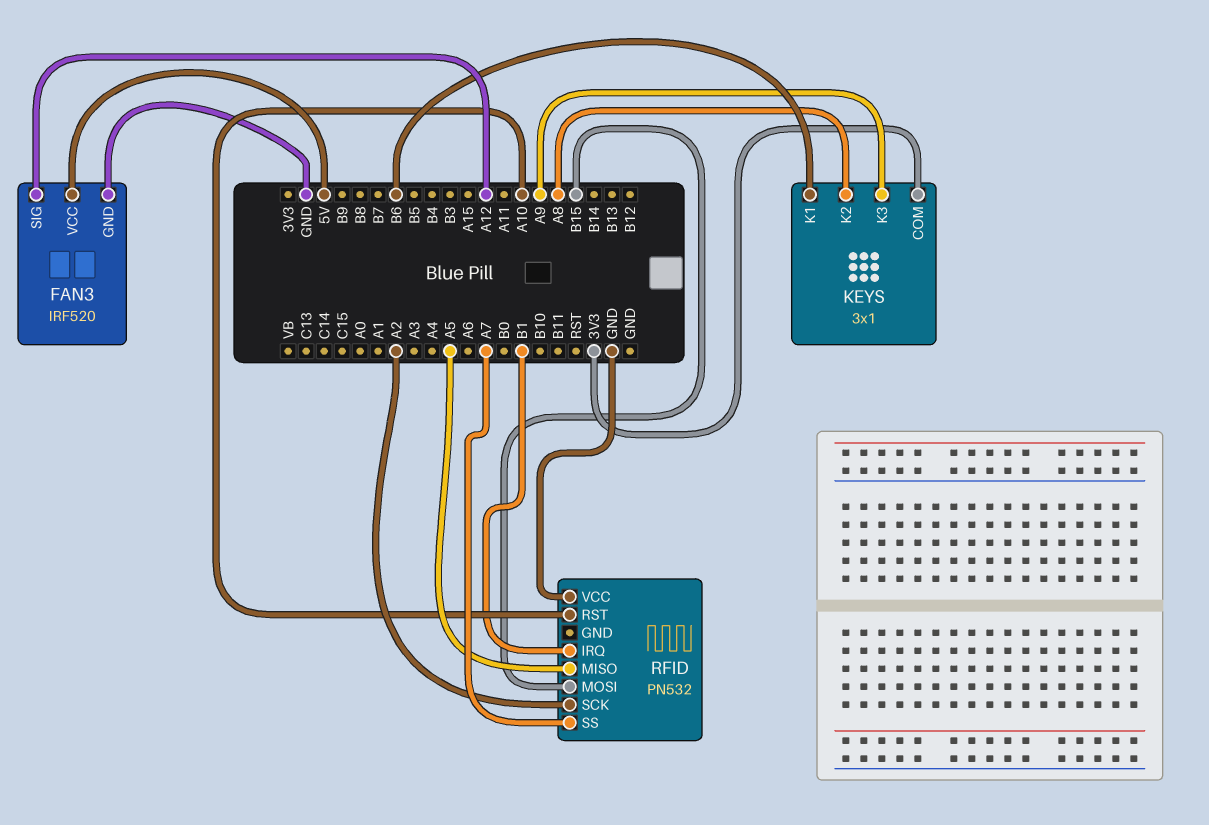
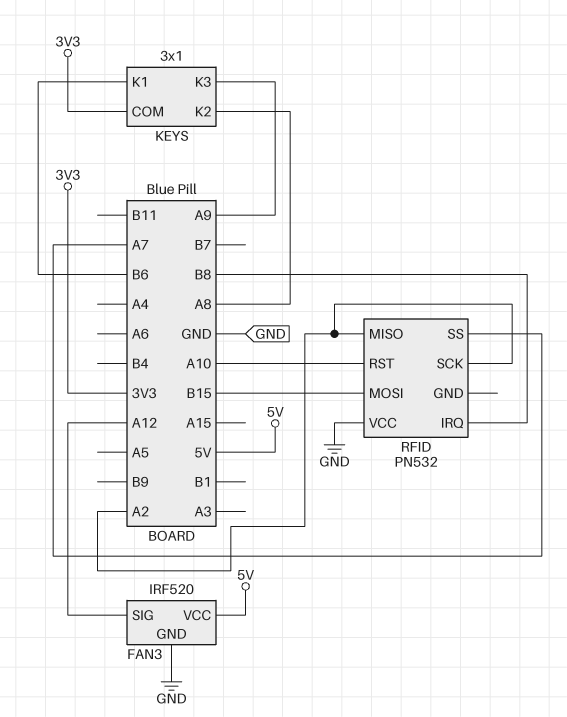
RFID pin IRQ: B1 -> B8
RFID pin MISO: A5 -> A2

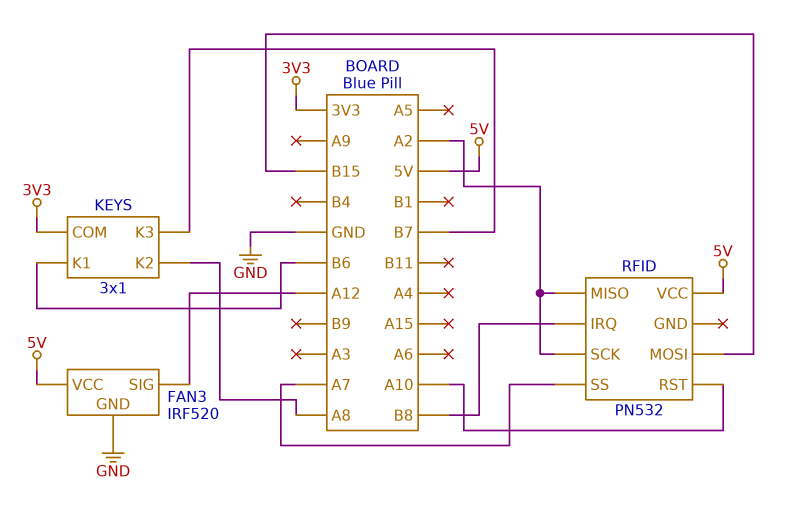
KEYS pin K3: A9 -> B7
RFID pin VCC: GND -> 5V

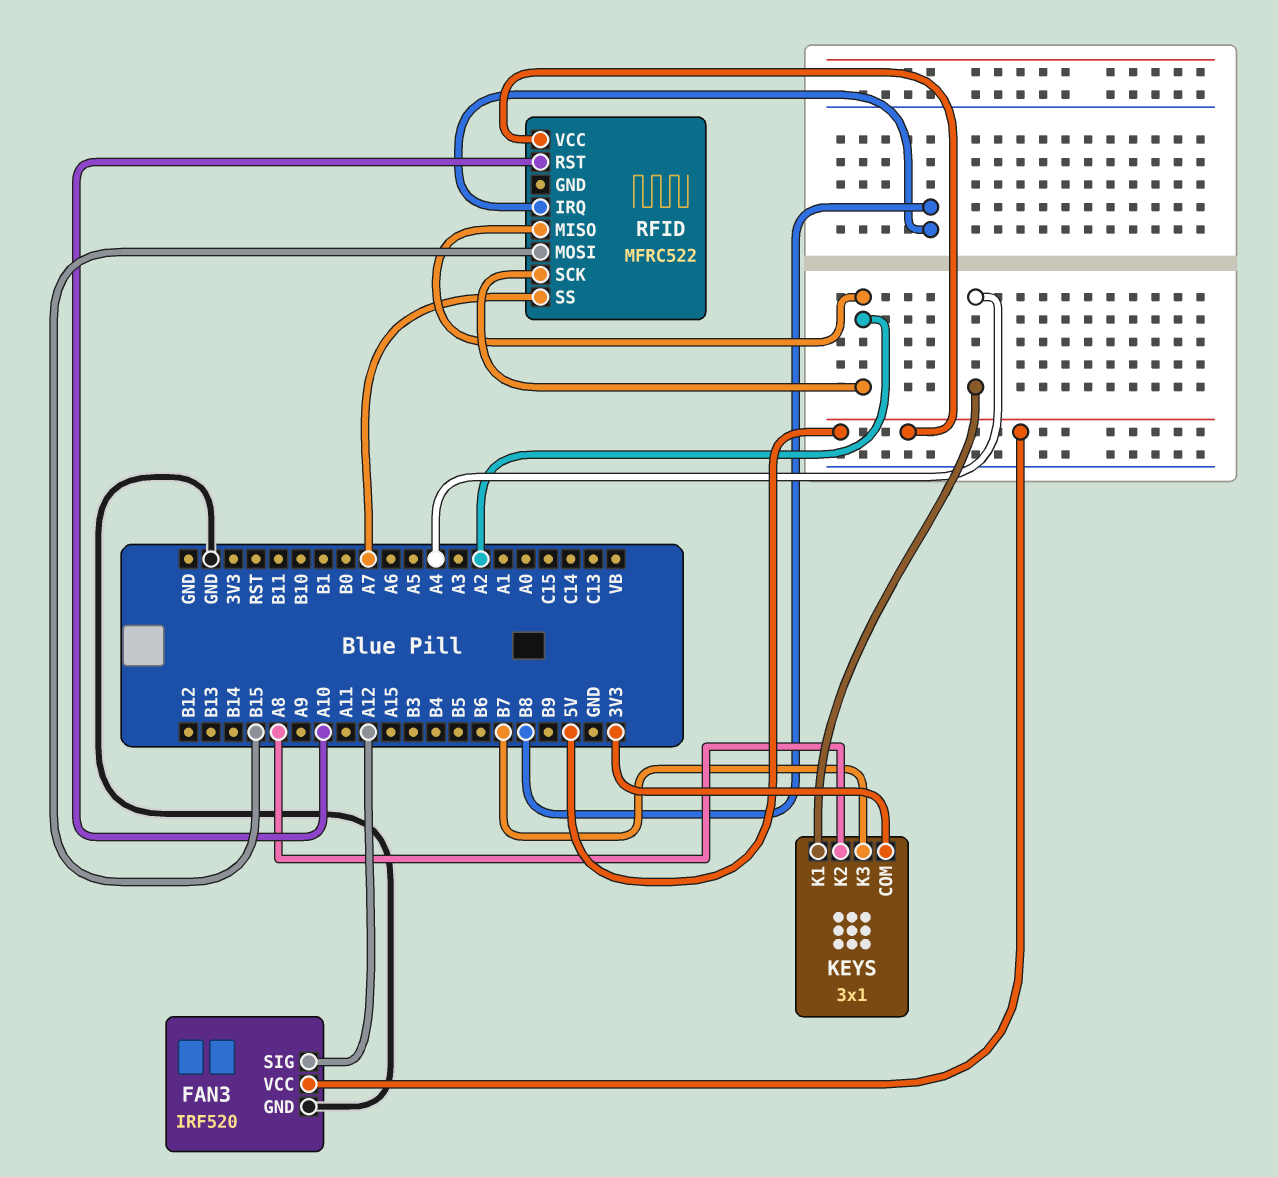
KEYS pin K1: B6 -> A4
RFID: PN532 -> MFRC522

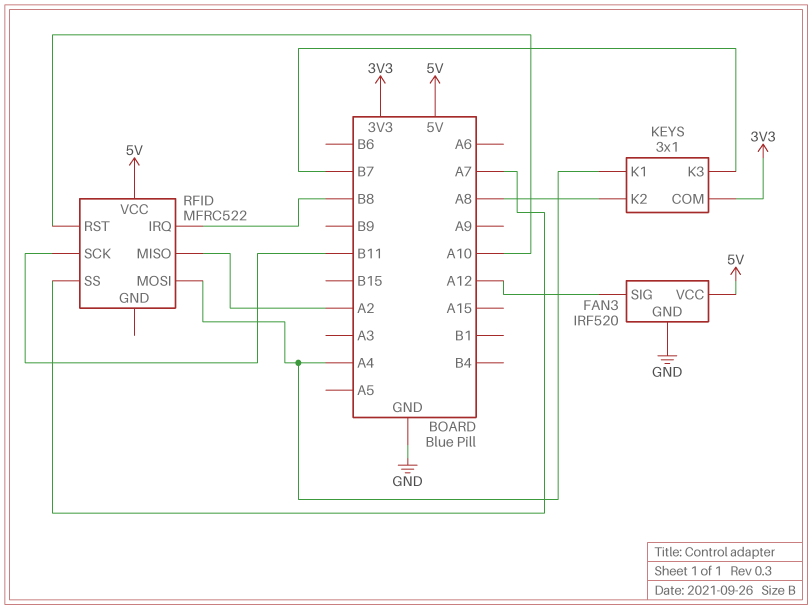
RFID pin MOSI: B15 -> A4
RFID pin SCK: A2 -> B11

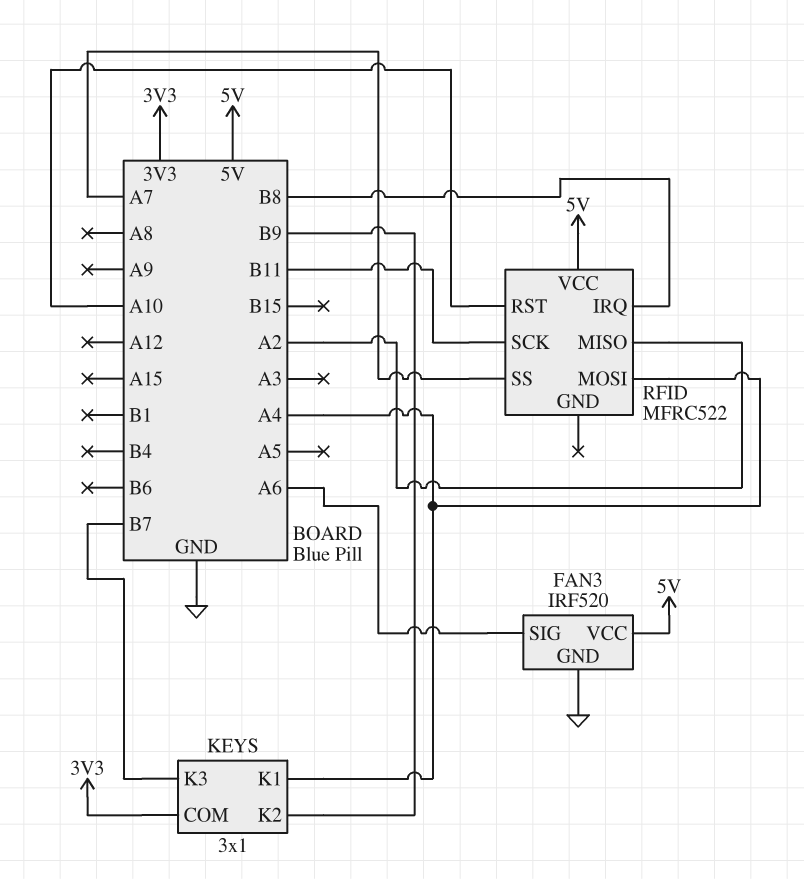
FAN3 pin SIG: A12 -> A6
KEYS pin K2: A8 -> B9

